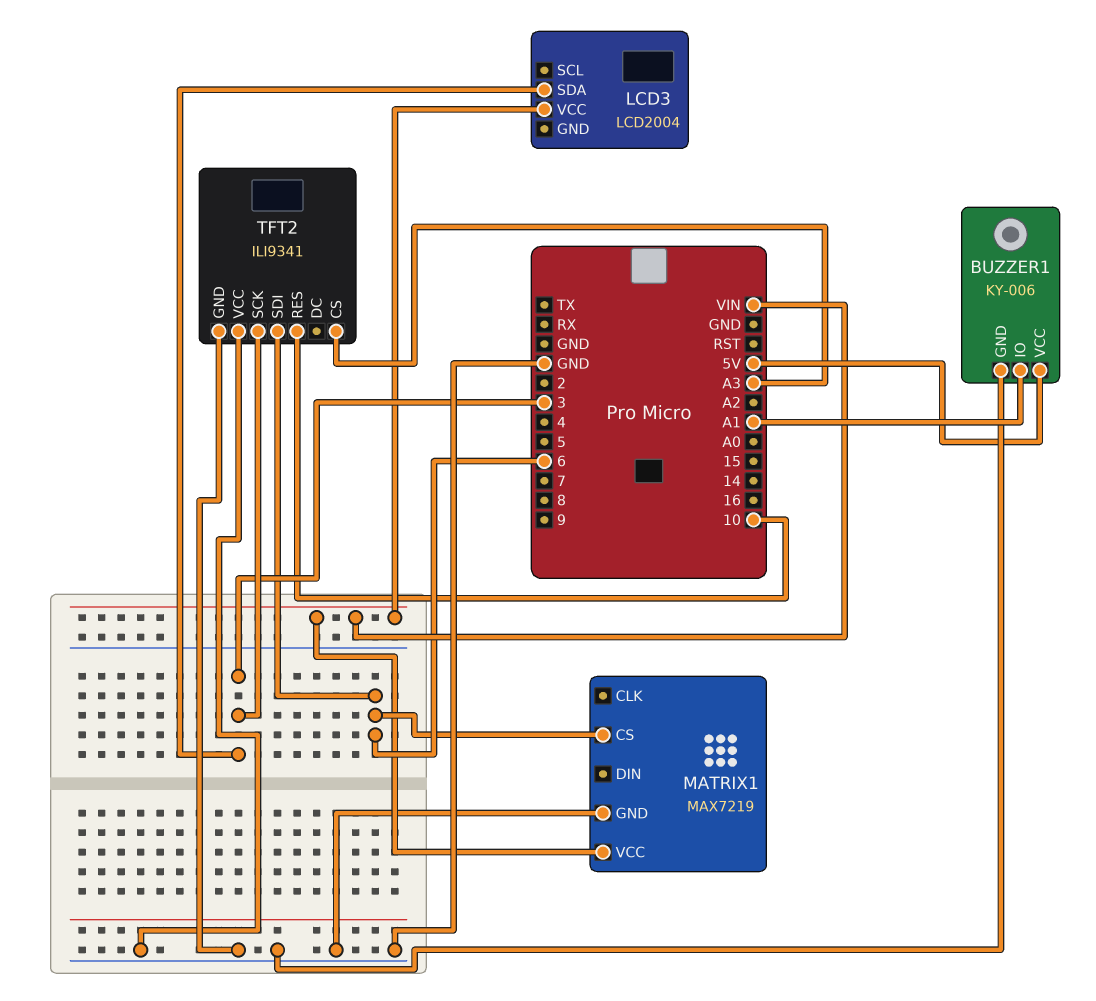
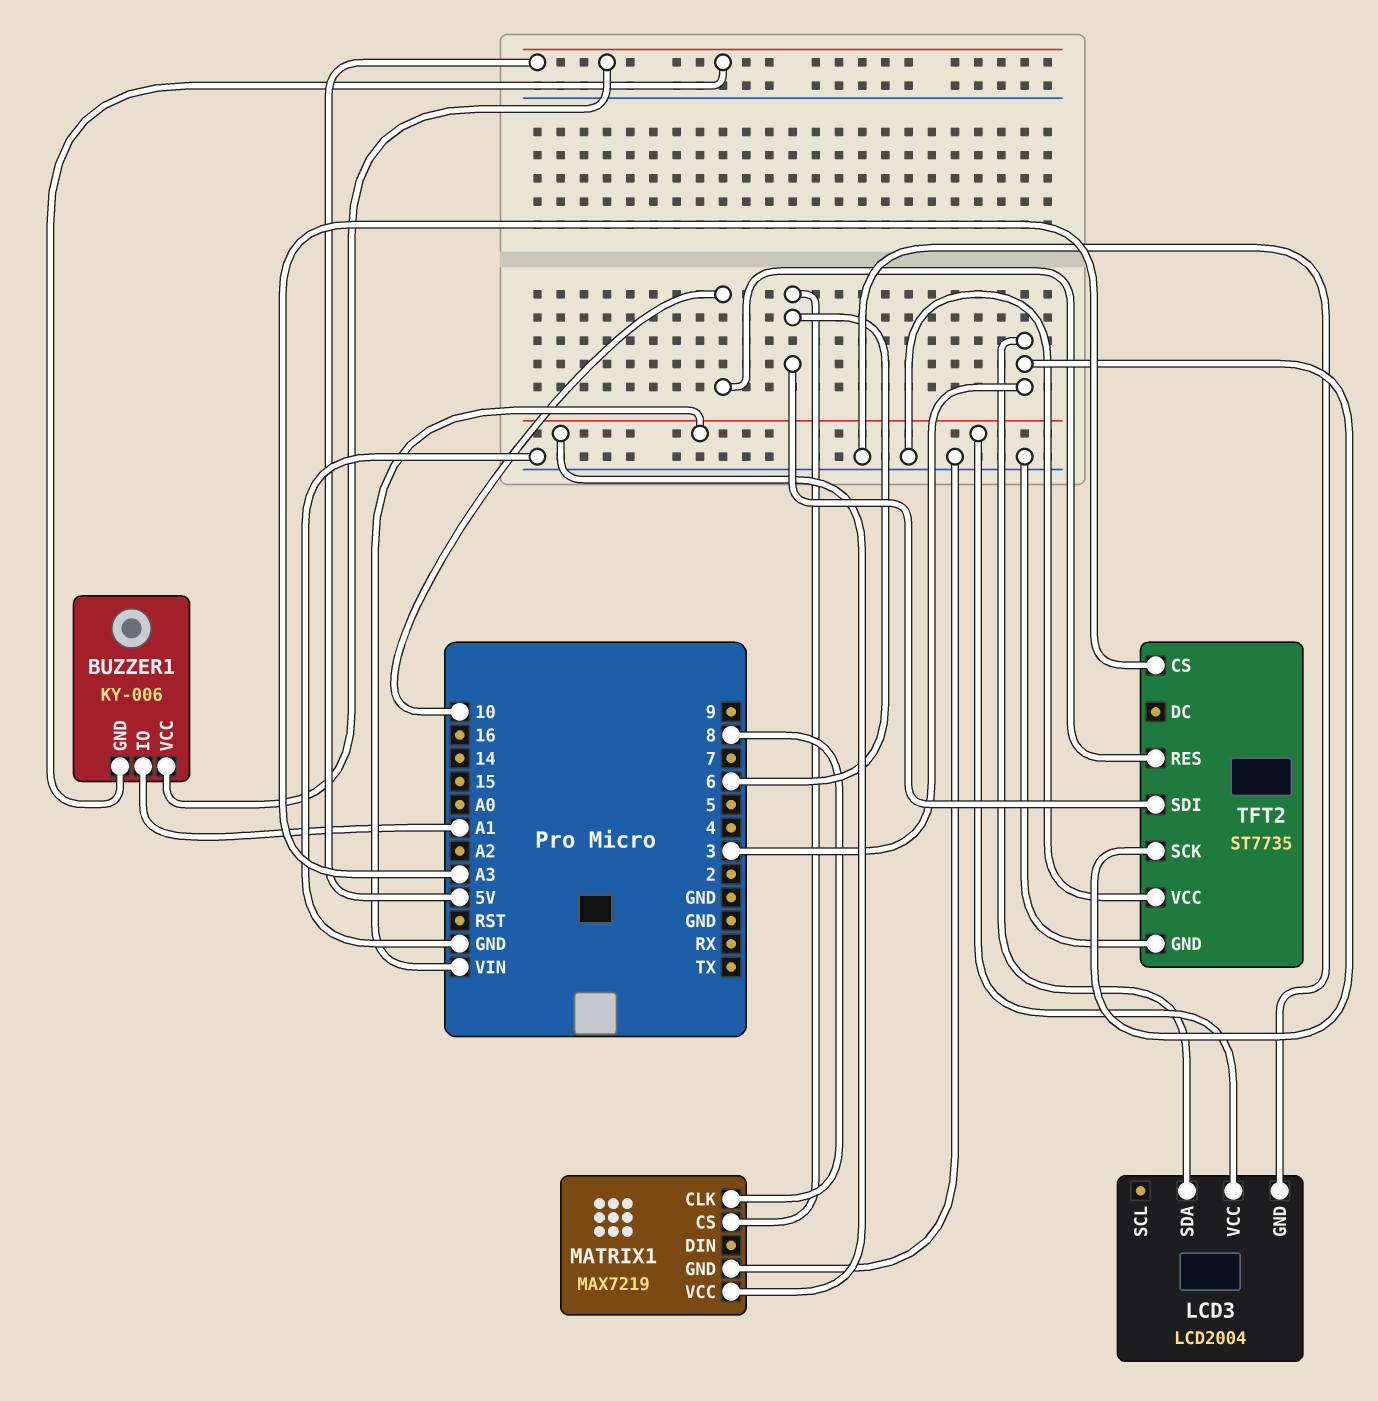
BUZZER1 pin GND: GND -> 5V
LCD3 pin GND: none -> GND
MATRIX1 pin CLK: none -> 8
TFT2: ILI9341 -> ST7735

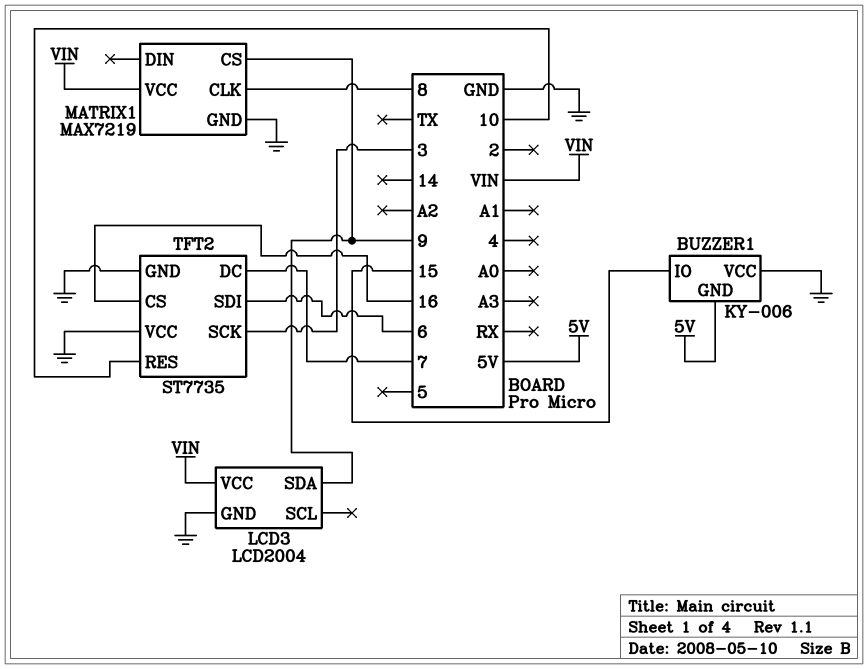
BUZZER1 pin IO: A1 -> 15
BUZZER1 pin VCC: 5V -> GND
LCD3 pin SDA: 3 -> 9
MATRIX1 pin CS: 6 -> 9
TFT2 pin CS: A3 -> 16
TFT2 pin DC: none -> 7

